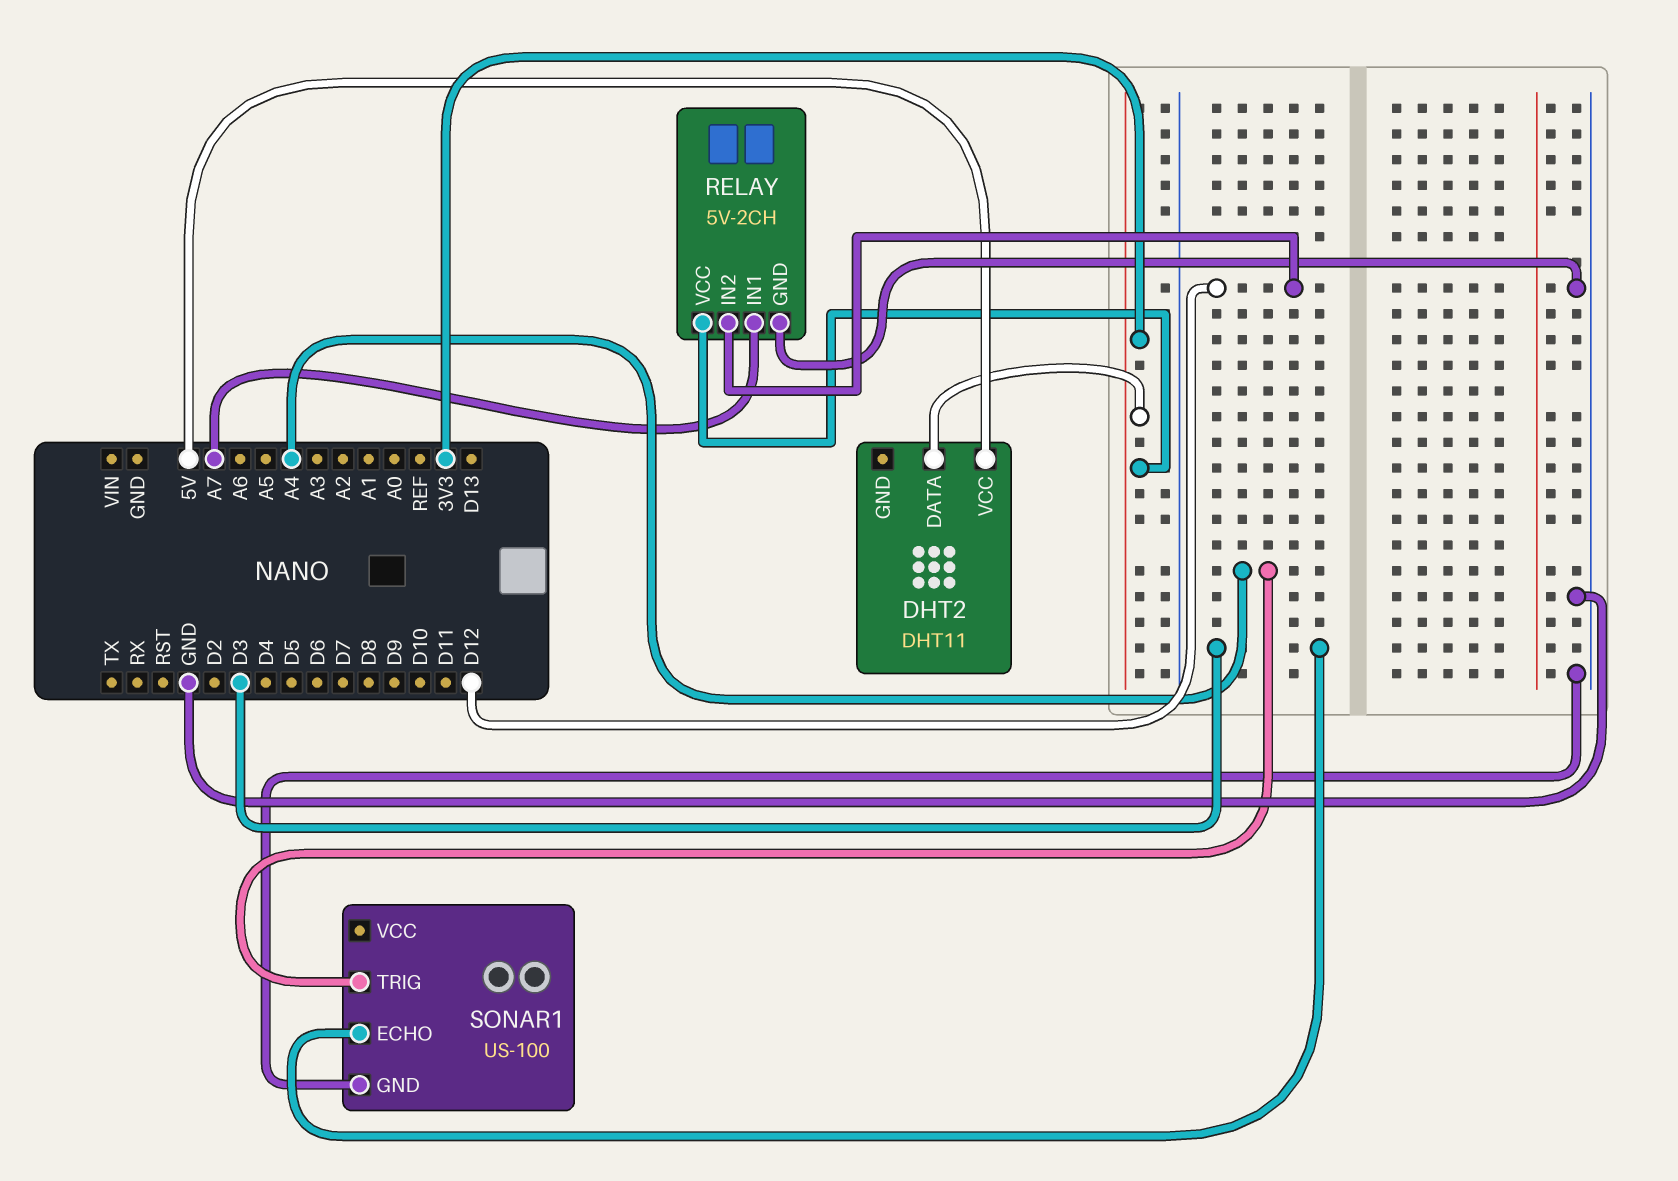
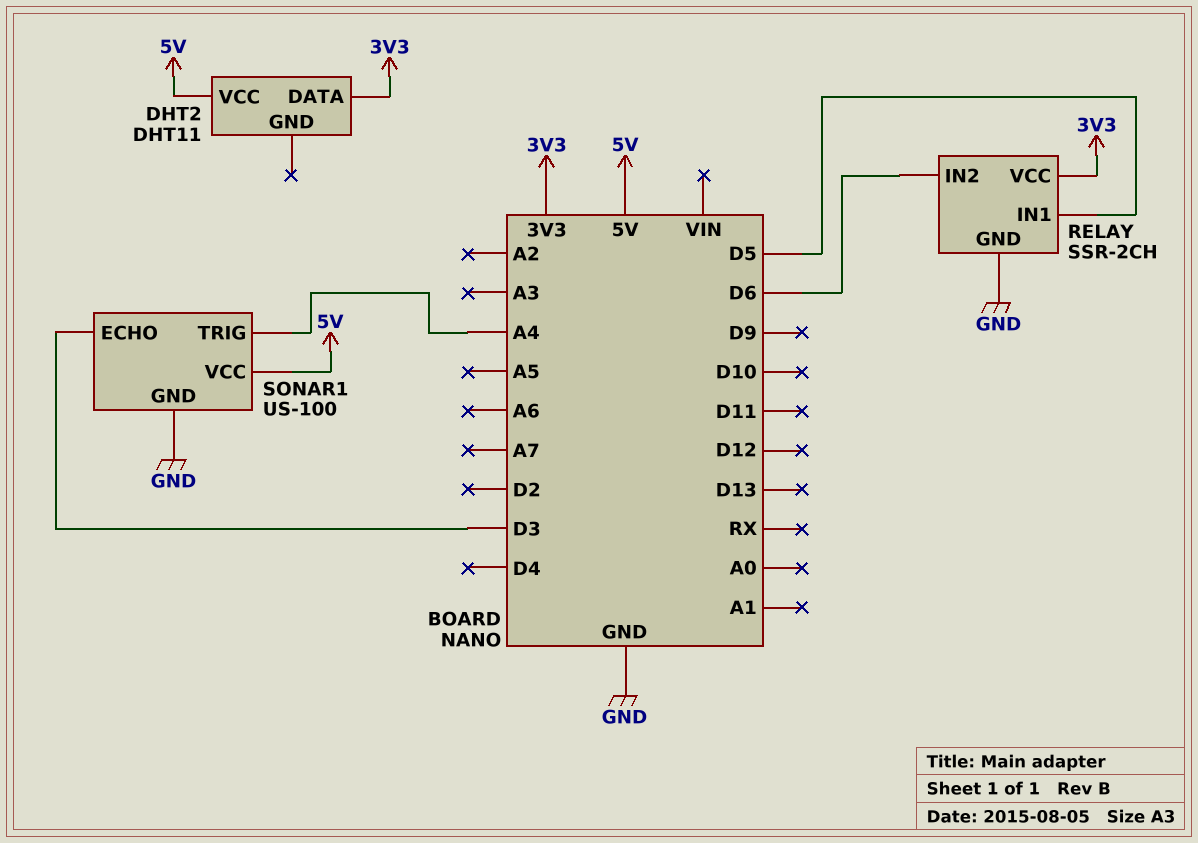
RELAY: 5V-2CH -> SSR-2CH
RELAY pin IN1: A7 -> D5
RELAY pin IN2: D12 -> D6
SONAR1 pin VCC: none -> 5V

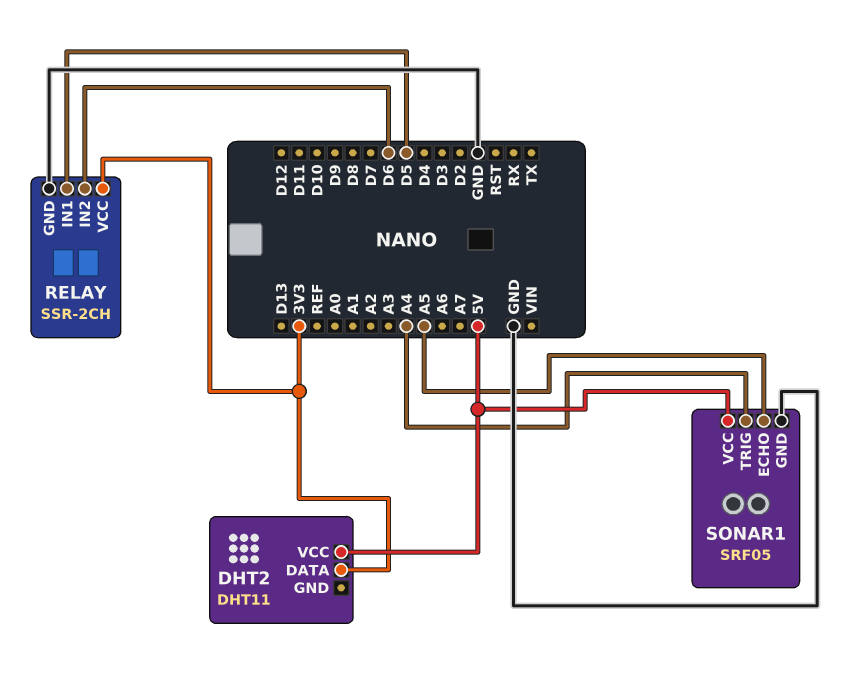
SONAR1: US-100 -> SRF05
SONAR1 pin ECHO: D3 -> A5

